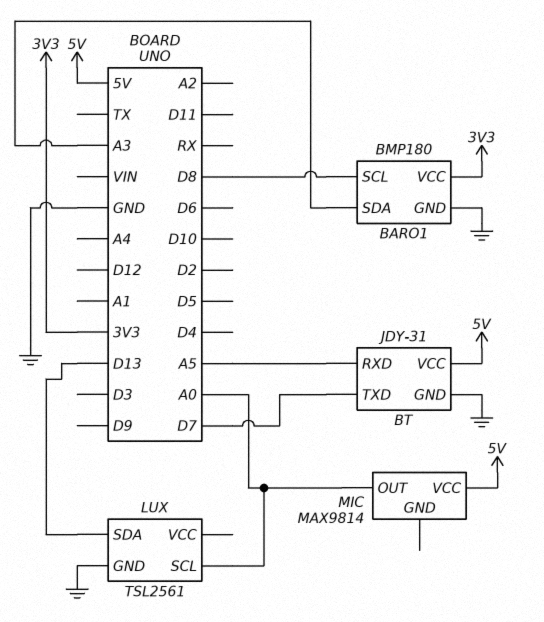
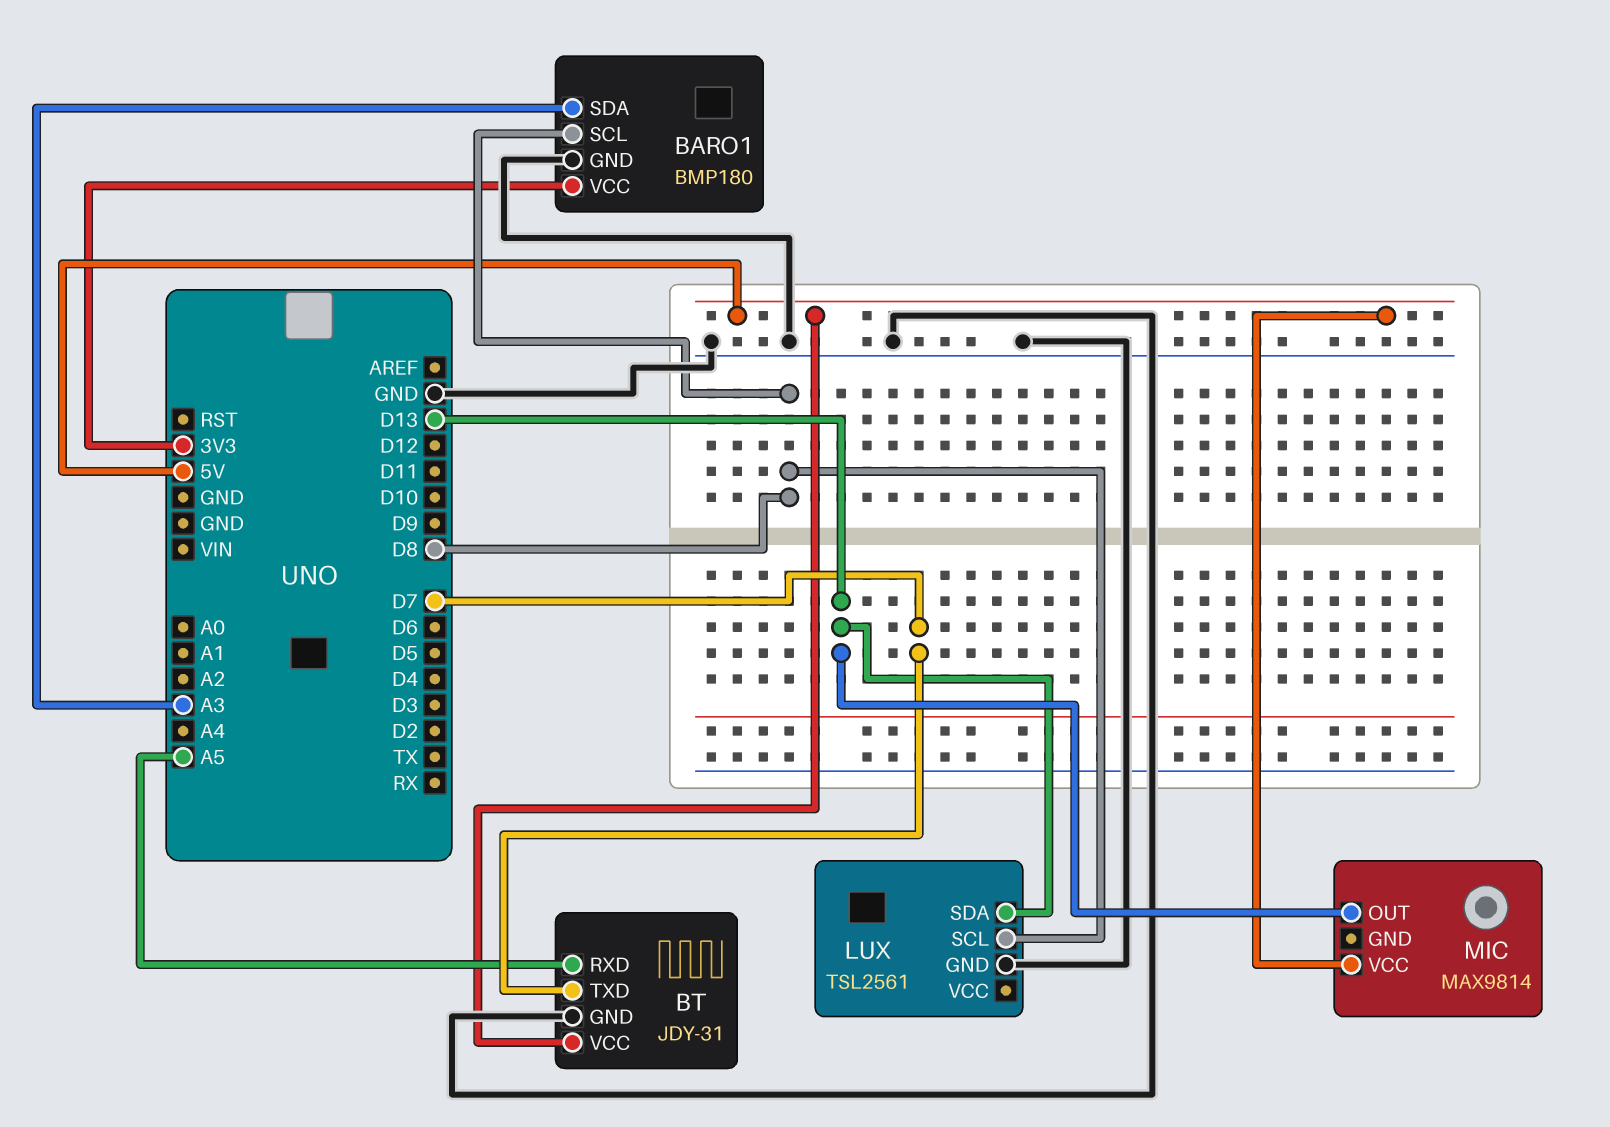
LUX pin SCL: A0 -> D8
MIC pin OUT: A0 -> D13

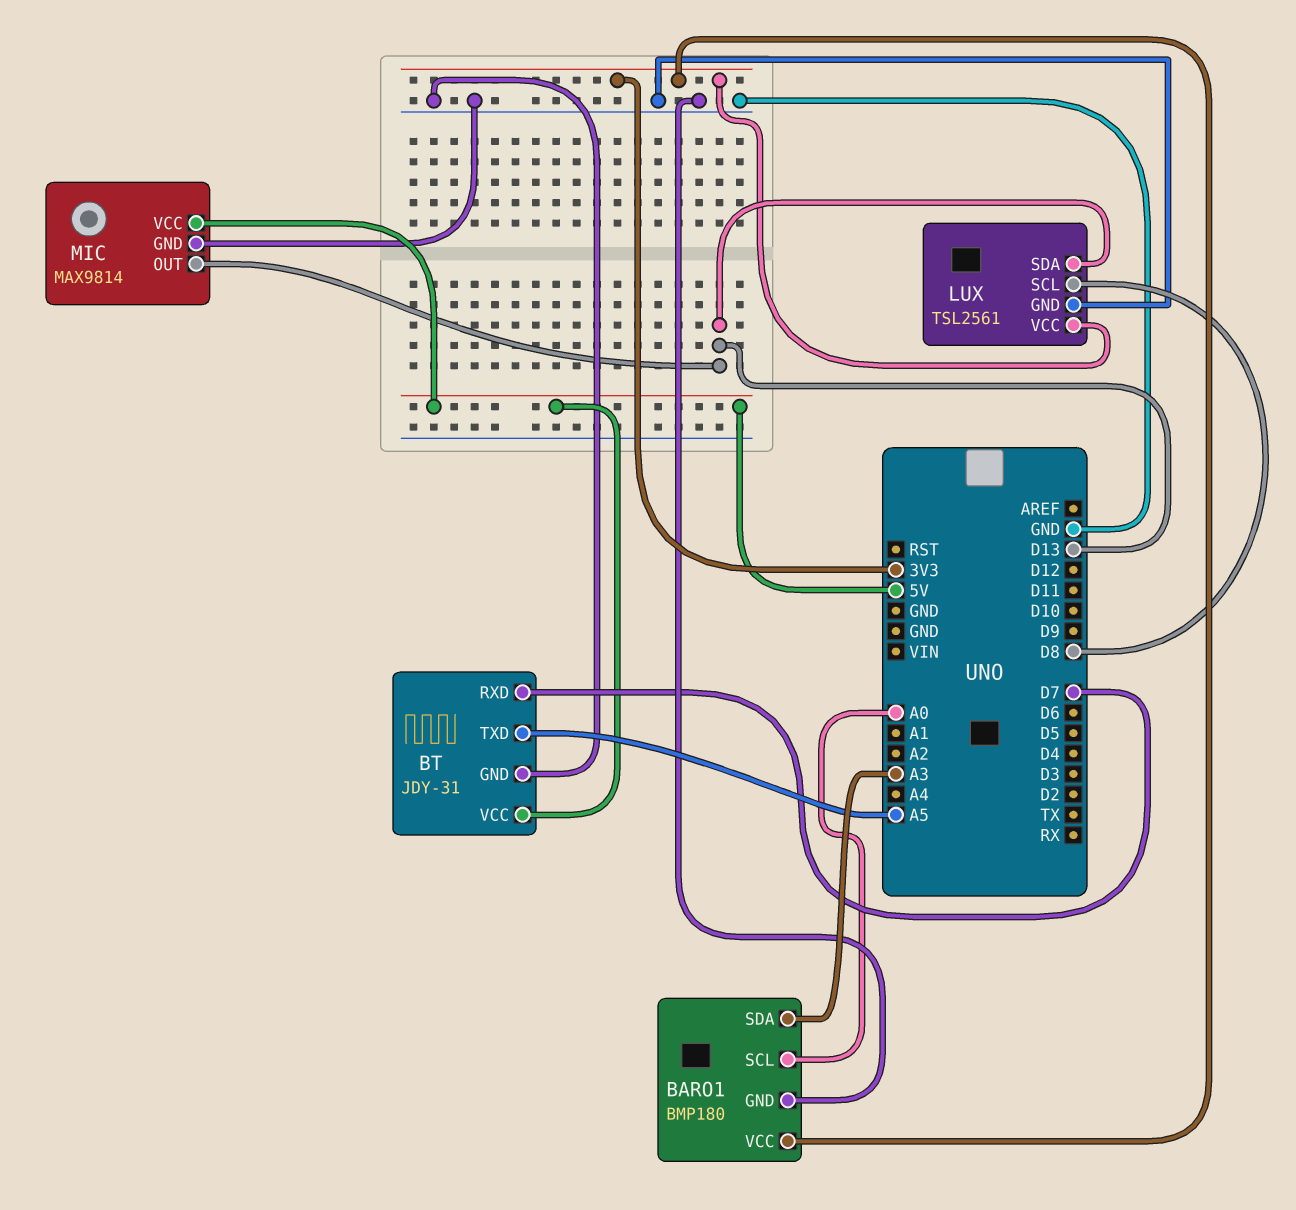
BARO1 pin SCL: D8 -> A0
BT pin RXD: A5 -> D7
BT pin TXD: D7 -> A5
LUX pin VCC: none -> 3V3
MIC pin GND: none -> GND

